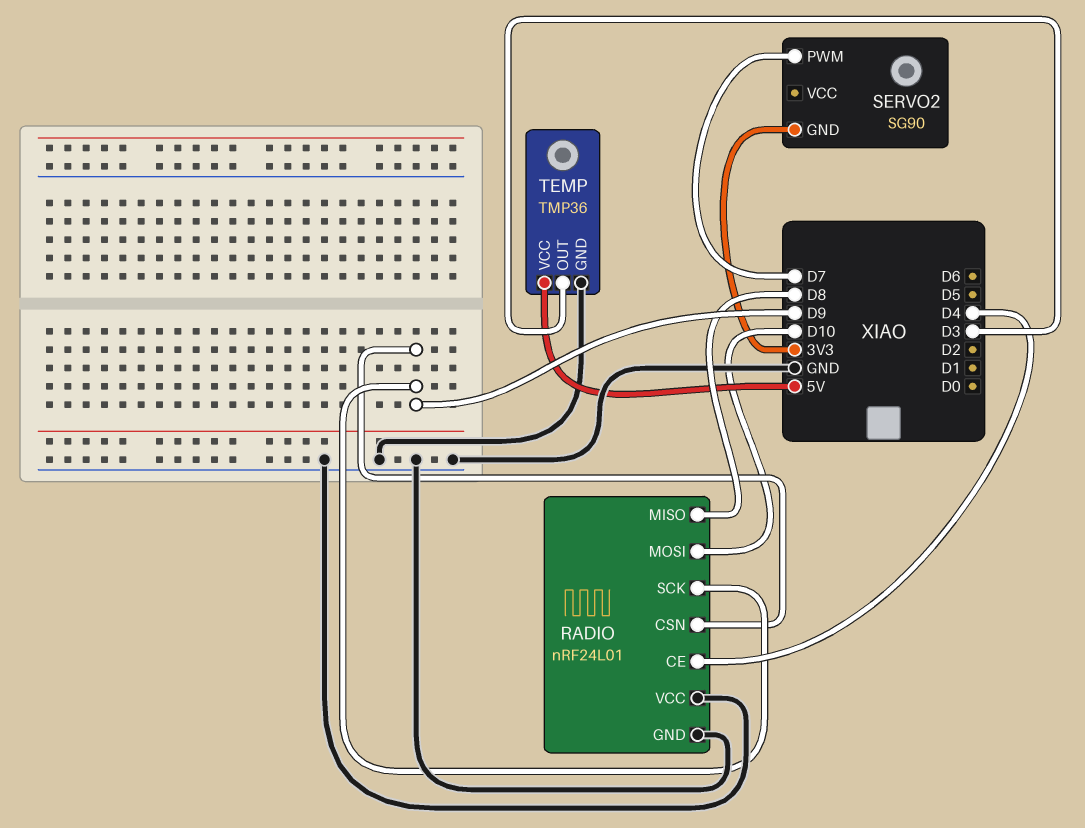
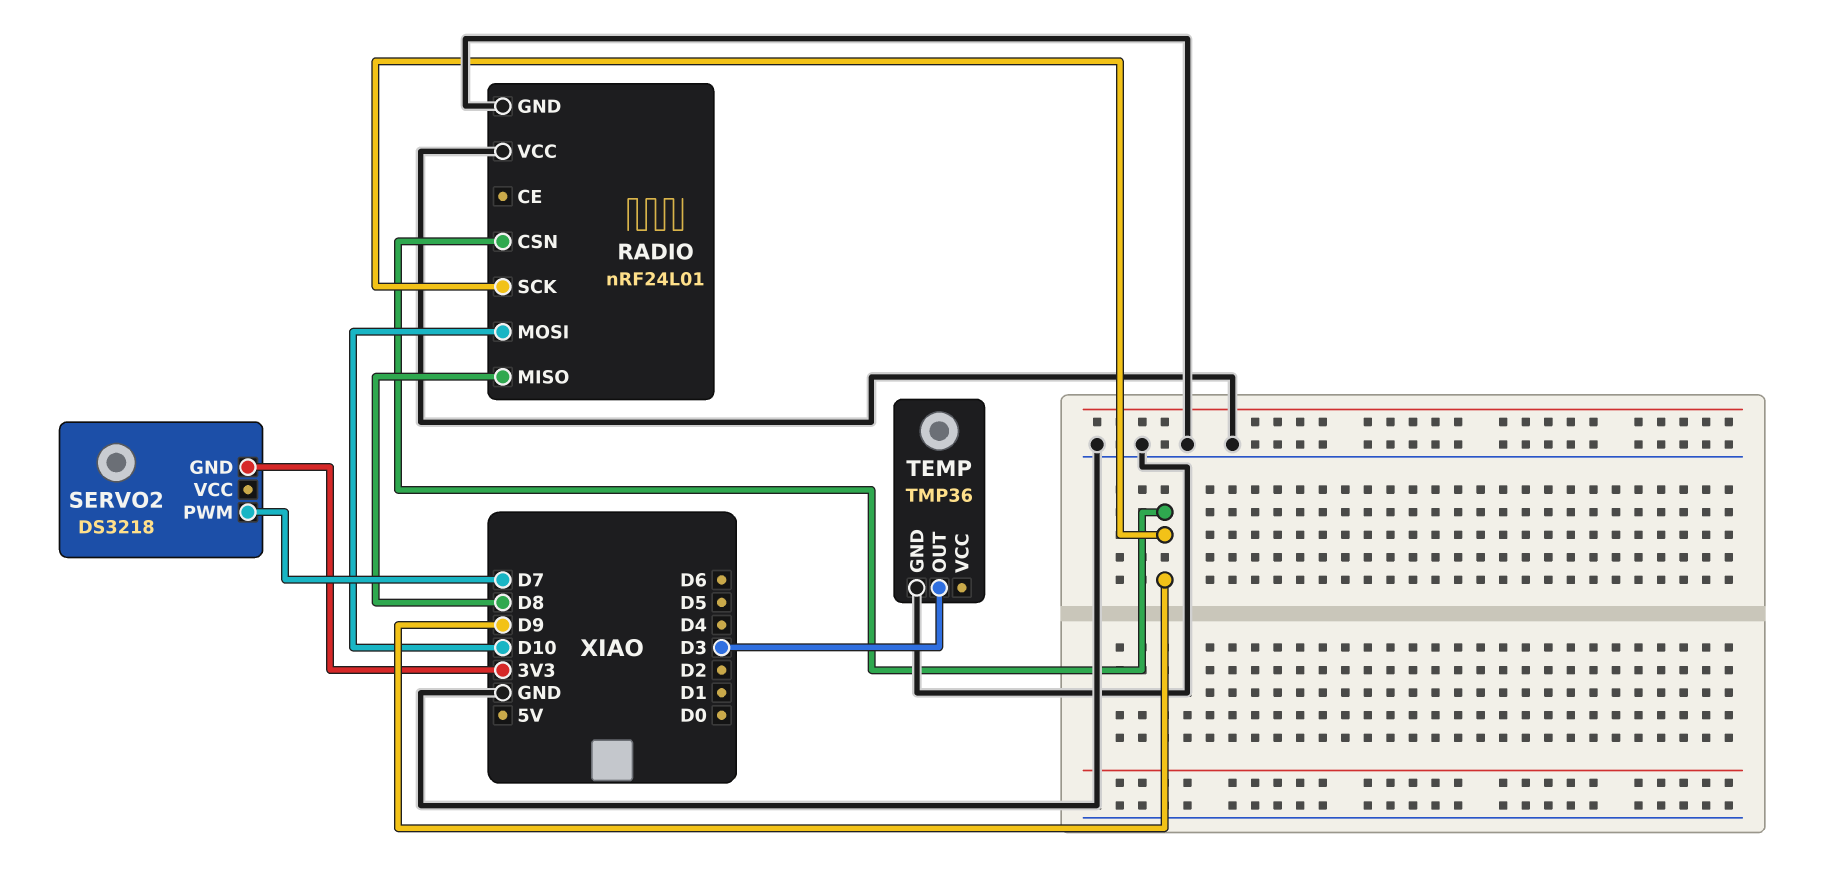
RADIO pin CE: D4 -> none
SERVO2: SG90 -> DS3218
TEMP pin VCC: 5V -> none

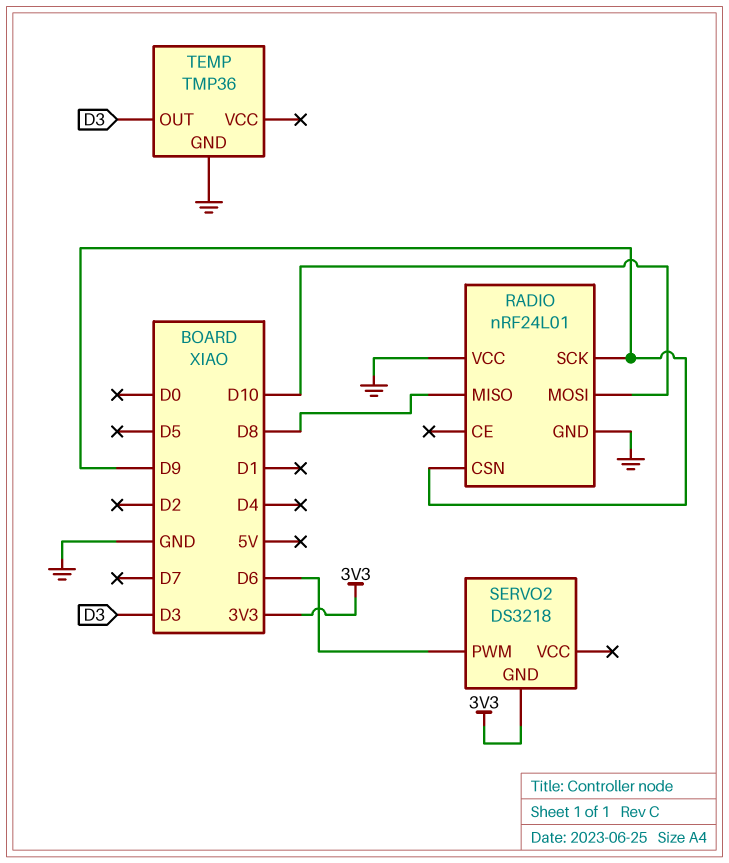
SERVO2 pin PWM: D7 -> D6

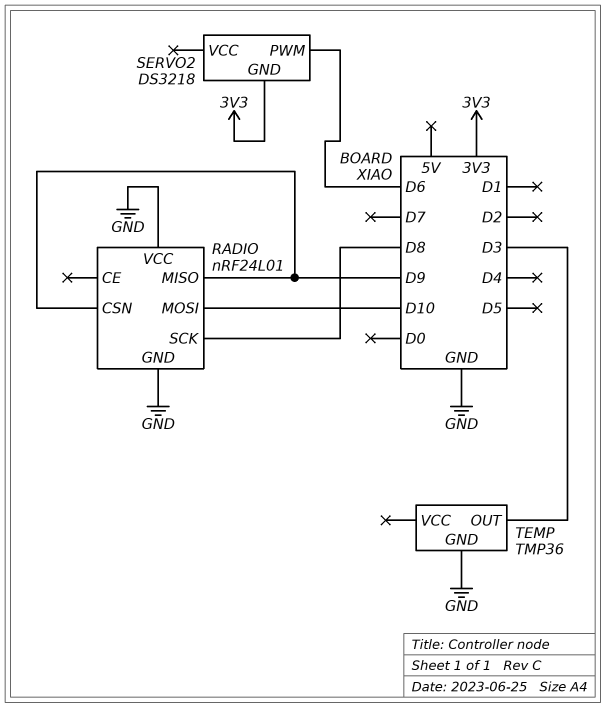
RADIO pin MISO: D8 -> D9
RADIO pin SCK: D9 -> D8

